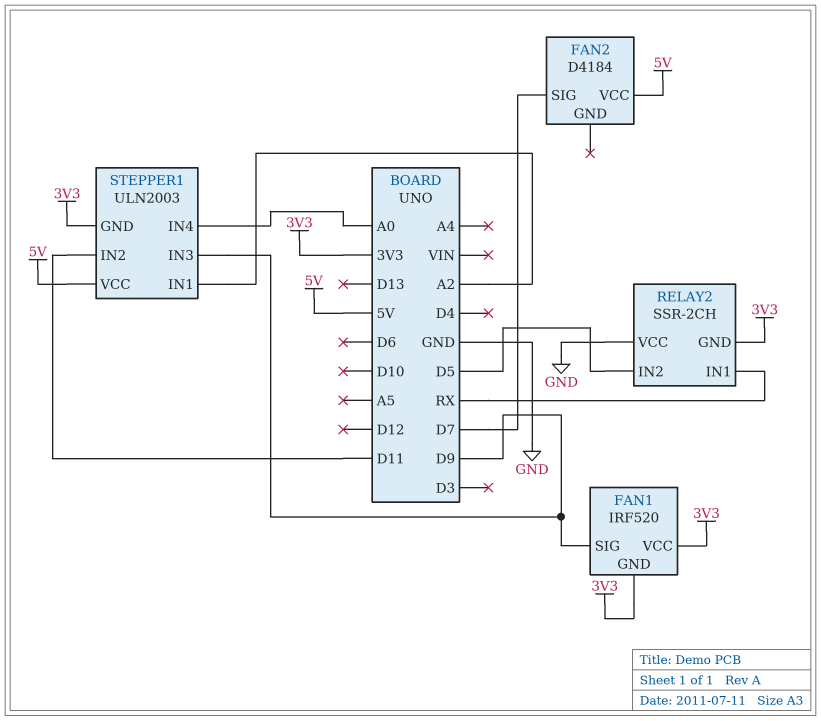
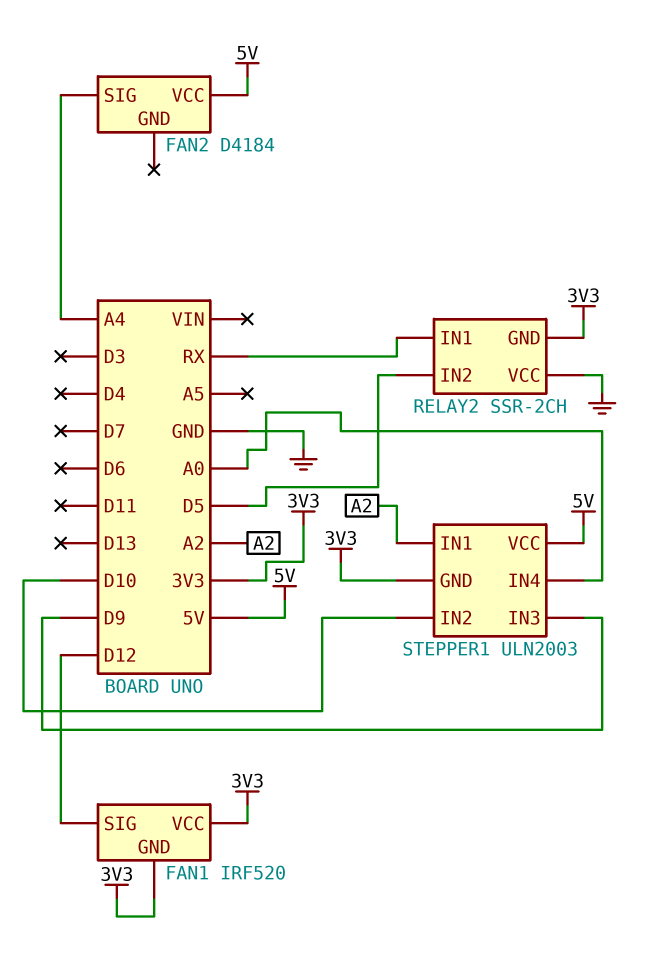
FAN1 pin SIG: D9 -> D12
FAN2 pin SIG: D7 -> A4
STEPPER1 pin IN2: D11 -> D10

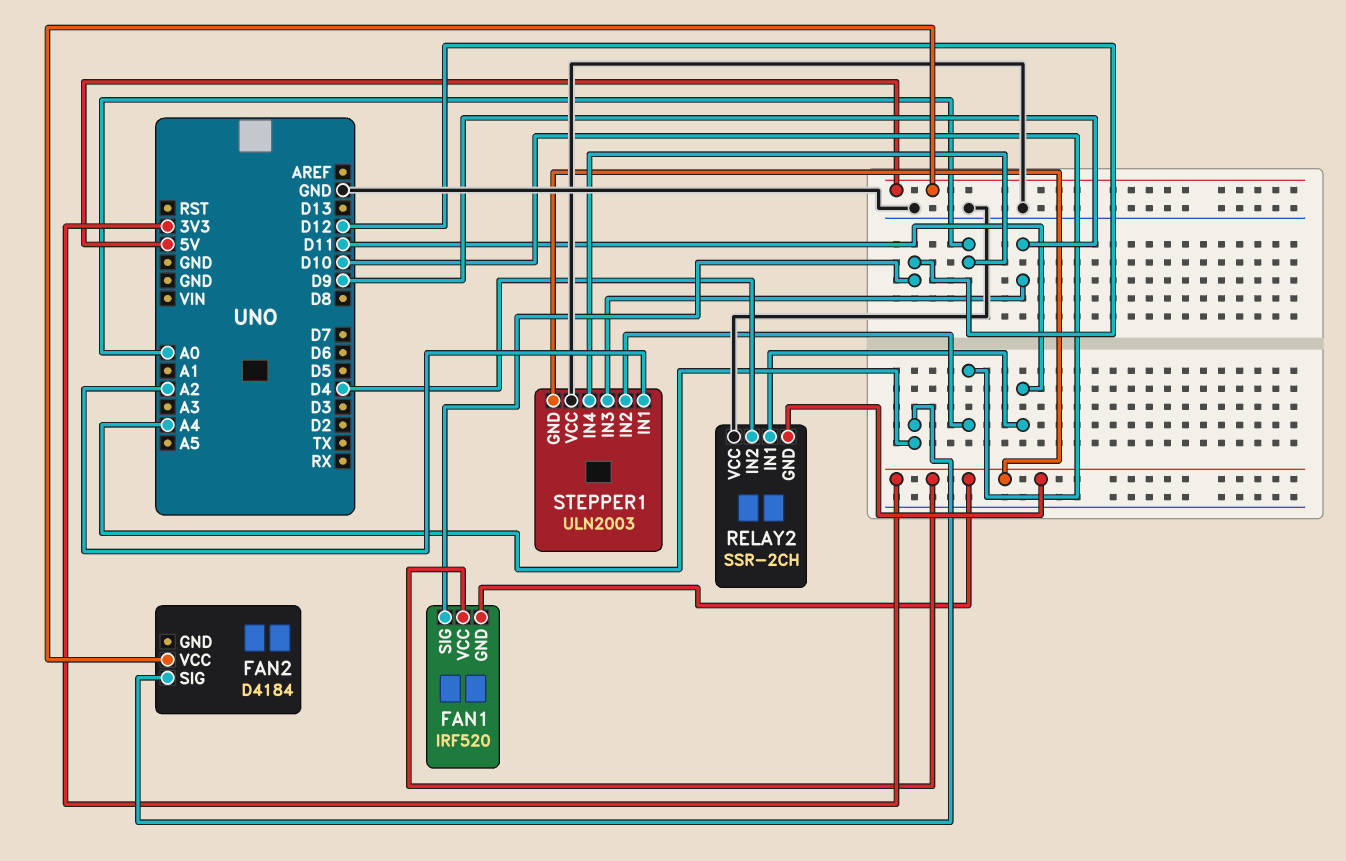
RELAY2 pin IN1: RX -> D11
RELAY2 pin IN2: D5 -> D4
STEPPER1 pin VCC: 5V -> GND

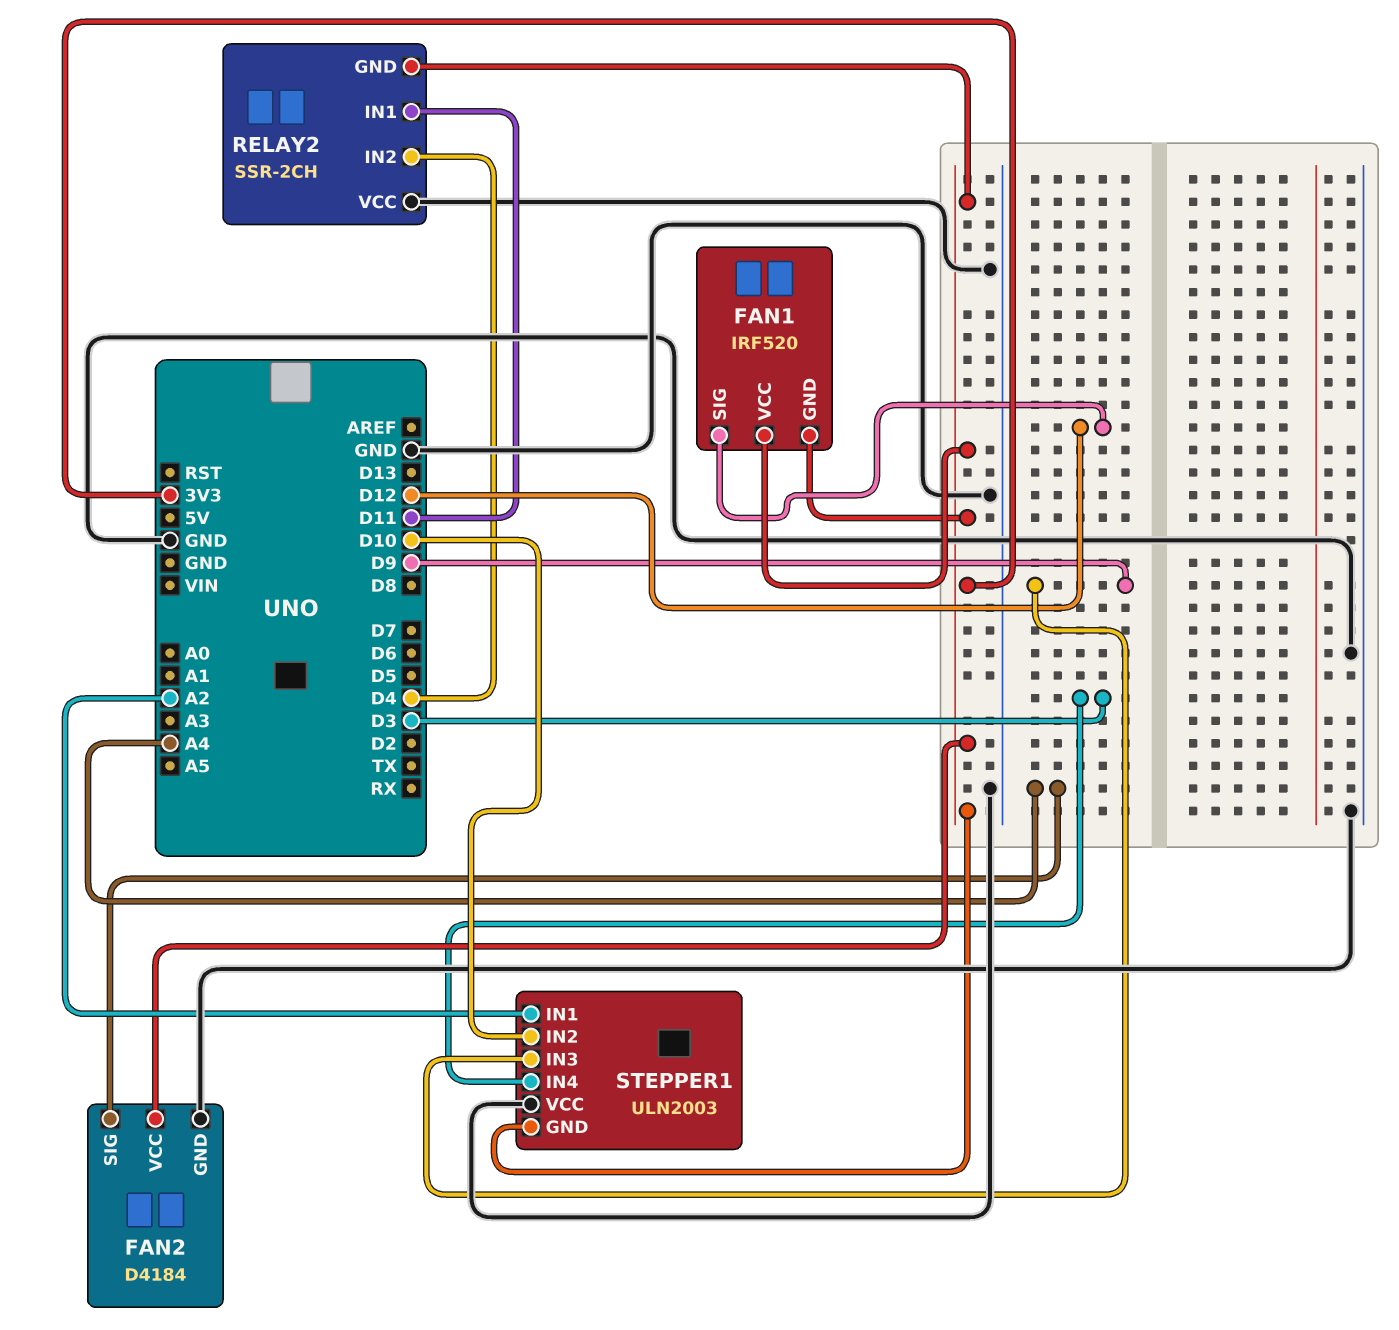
FAN2 pin GND: none -> GND
FAN2 pin VCC: 5V -> 3V3
STEPPER1 pin IN4: A0 -> D3

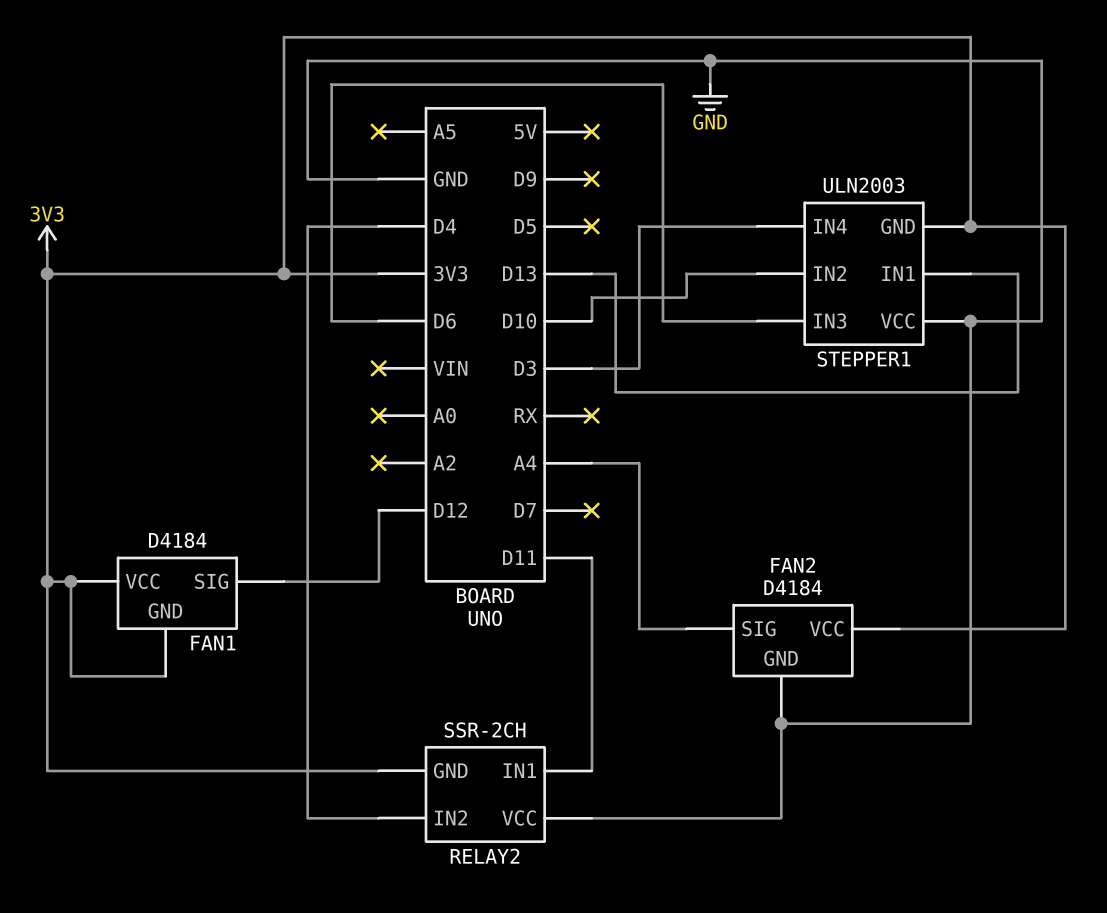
FAN1: IRF520 -> D4184
STEPPER1 pin IN1: A2 -> D13
STEPPER1 pin IN3: D9 -> D6

